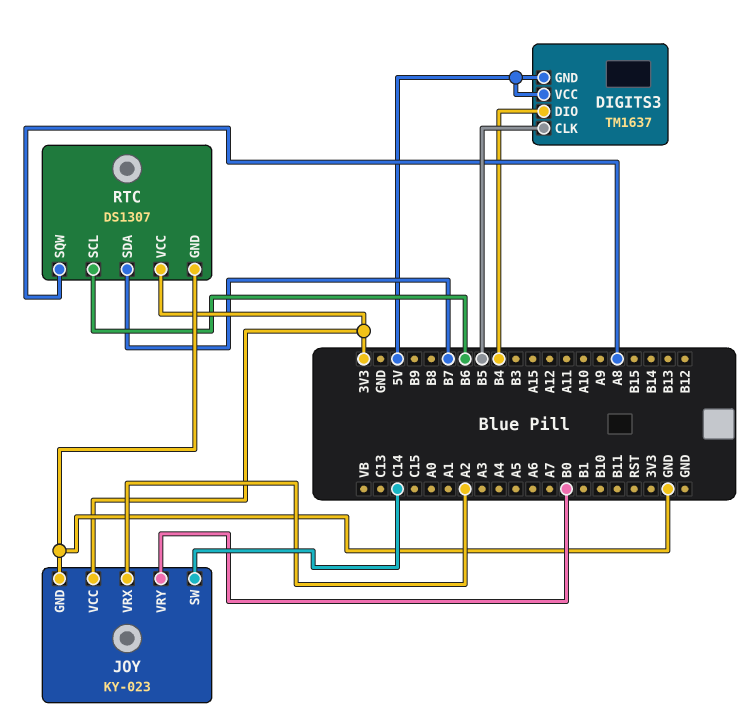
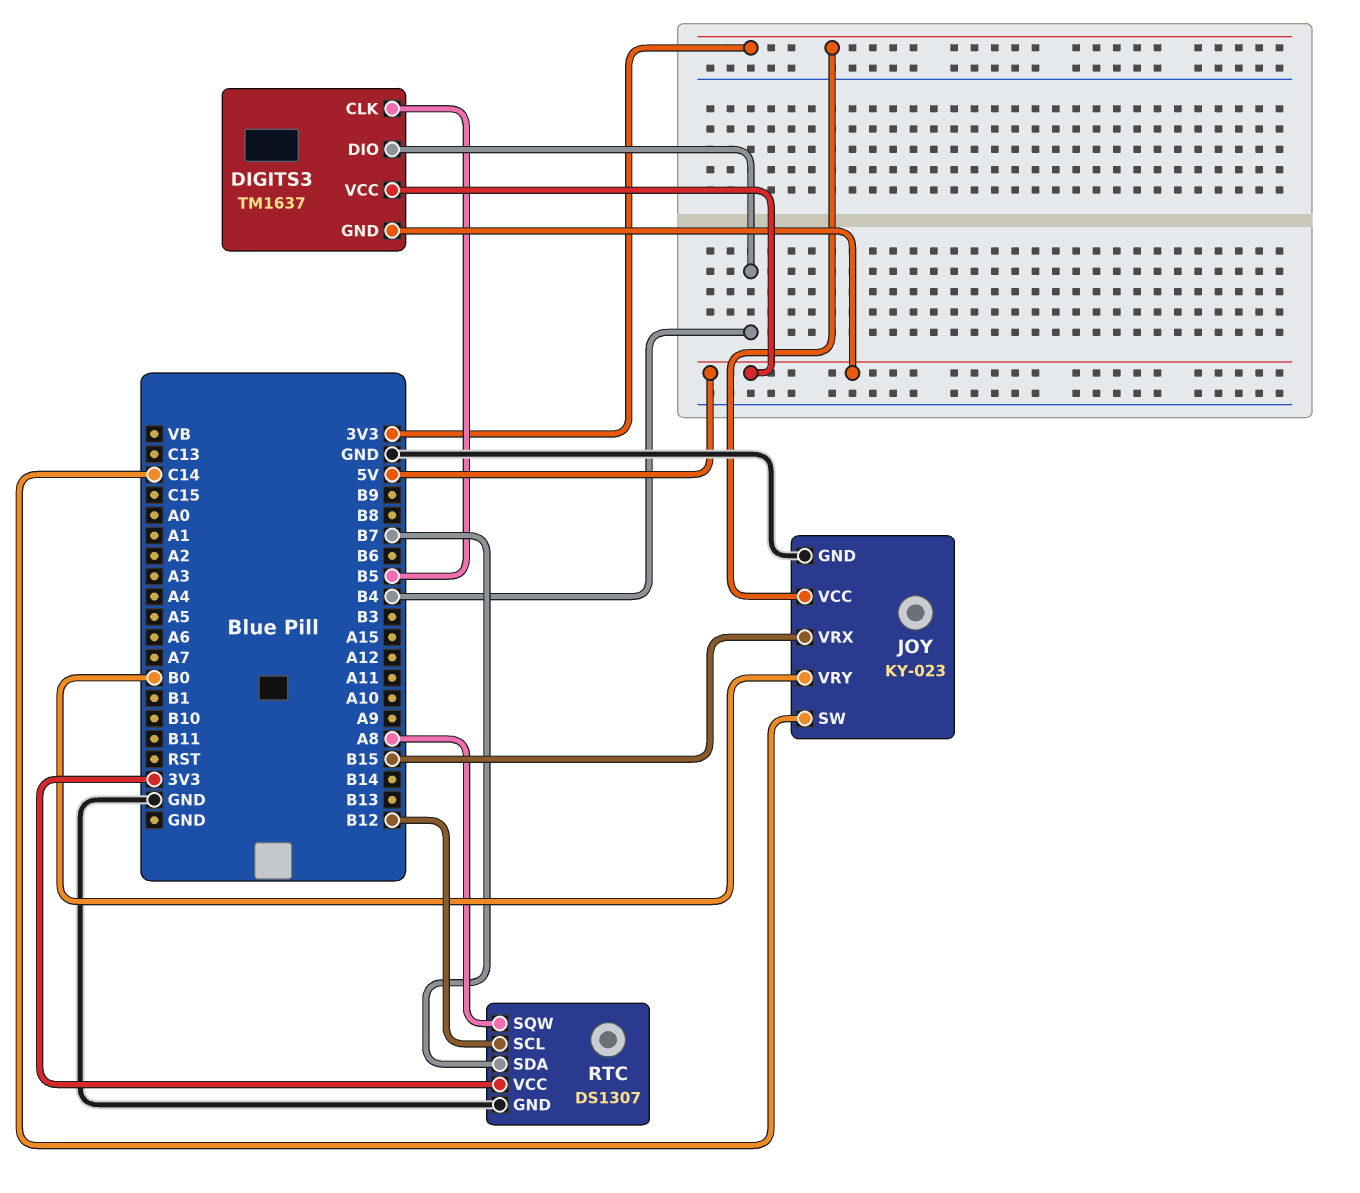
JOY pin VRX: A2 -> B15
RTC pin SCL: B6 -> B12

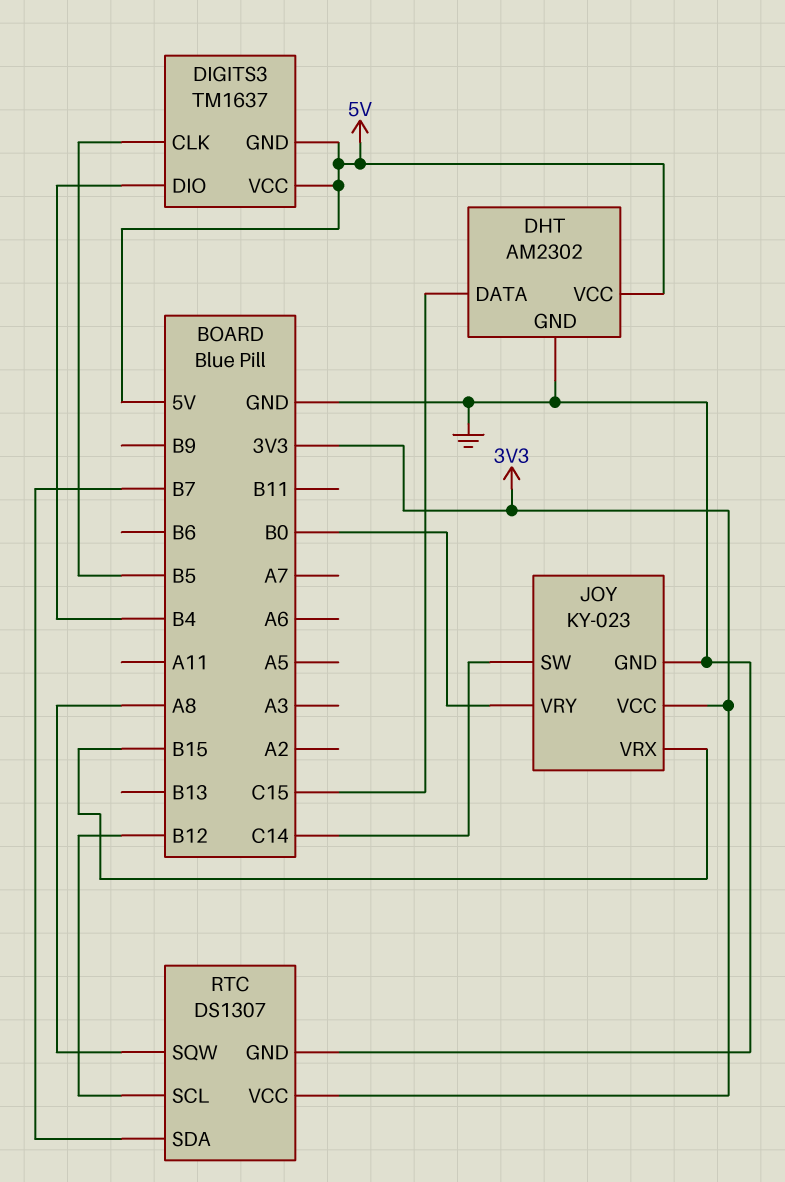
DHT: none -> AM2302
DHT pin DATA: none -> C15
DHT pin GND: none -> GND
DHT pin VCC: none -> 5V

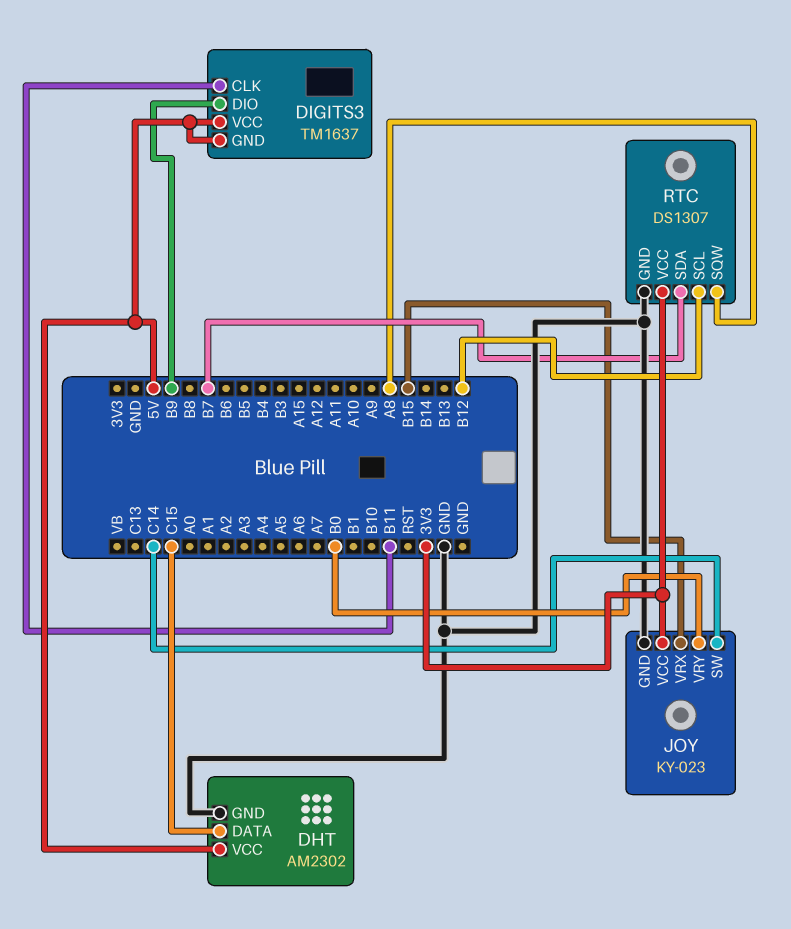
DIGITS3 pin CLK: B5 -> B11
DIGITS3 pin DIO: B4 -> B9

